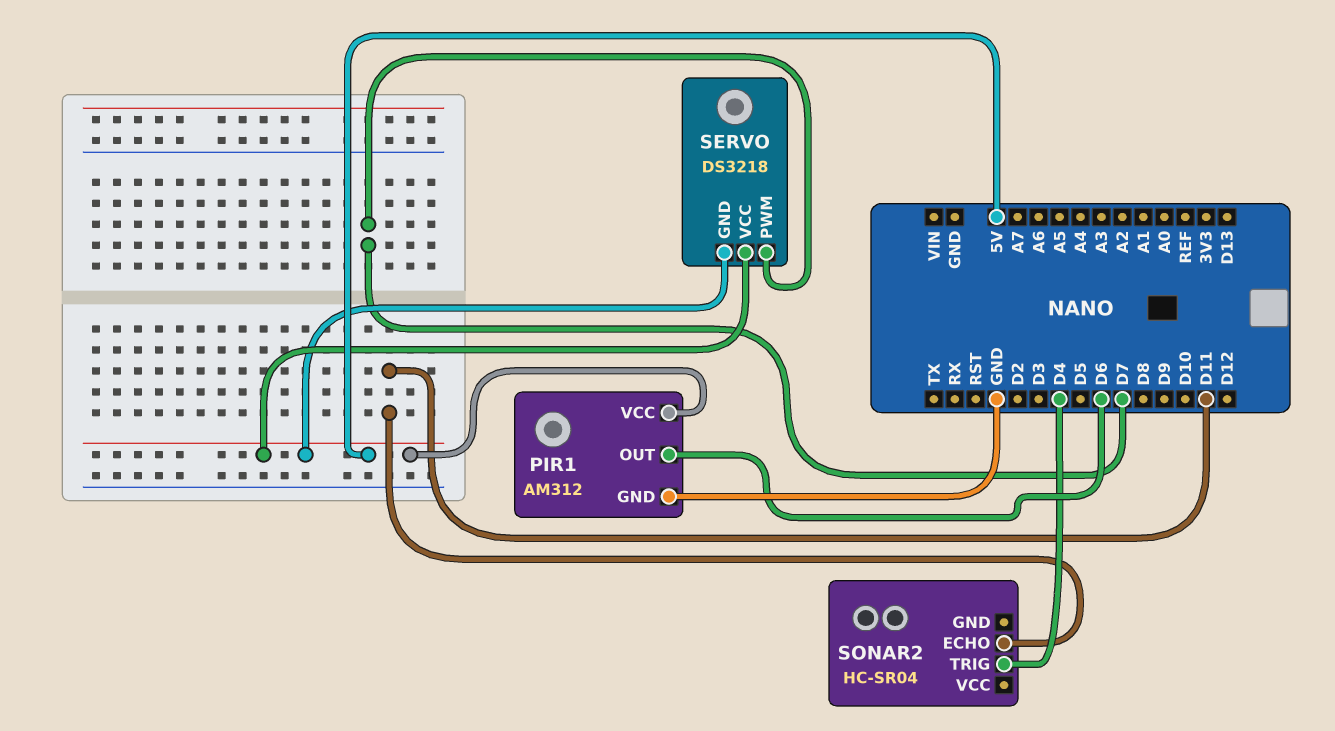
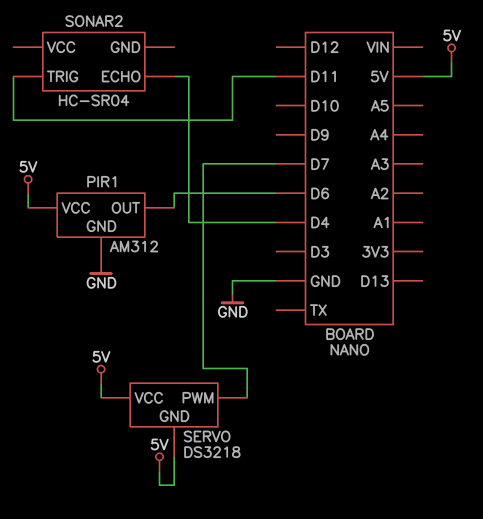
SONAR2 pin ECHO: D11 -> D4
SONAR2 pin TRIG: D4 -> D11

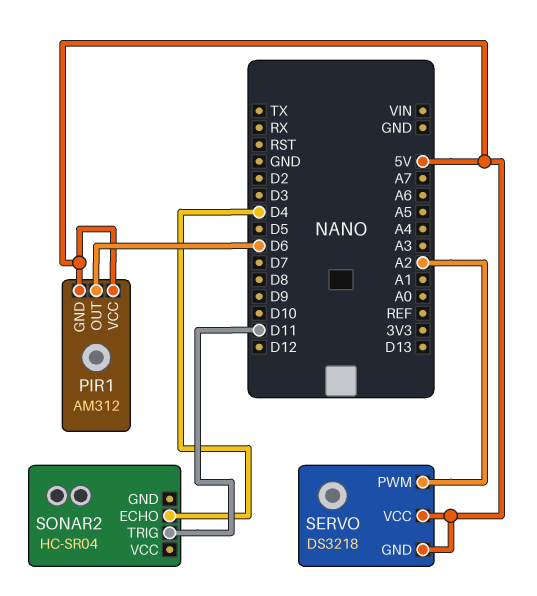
PIR1 pin GND: GND -> 5V
SERVO pin PWM: D7 -> A2

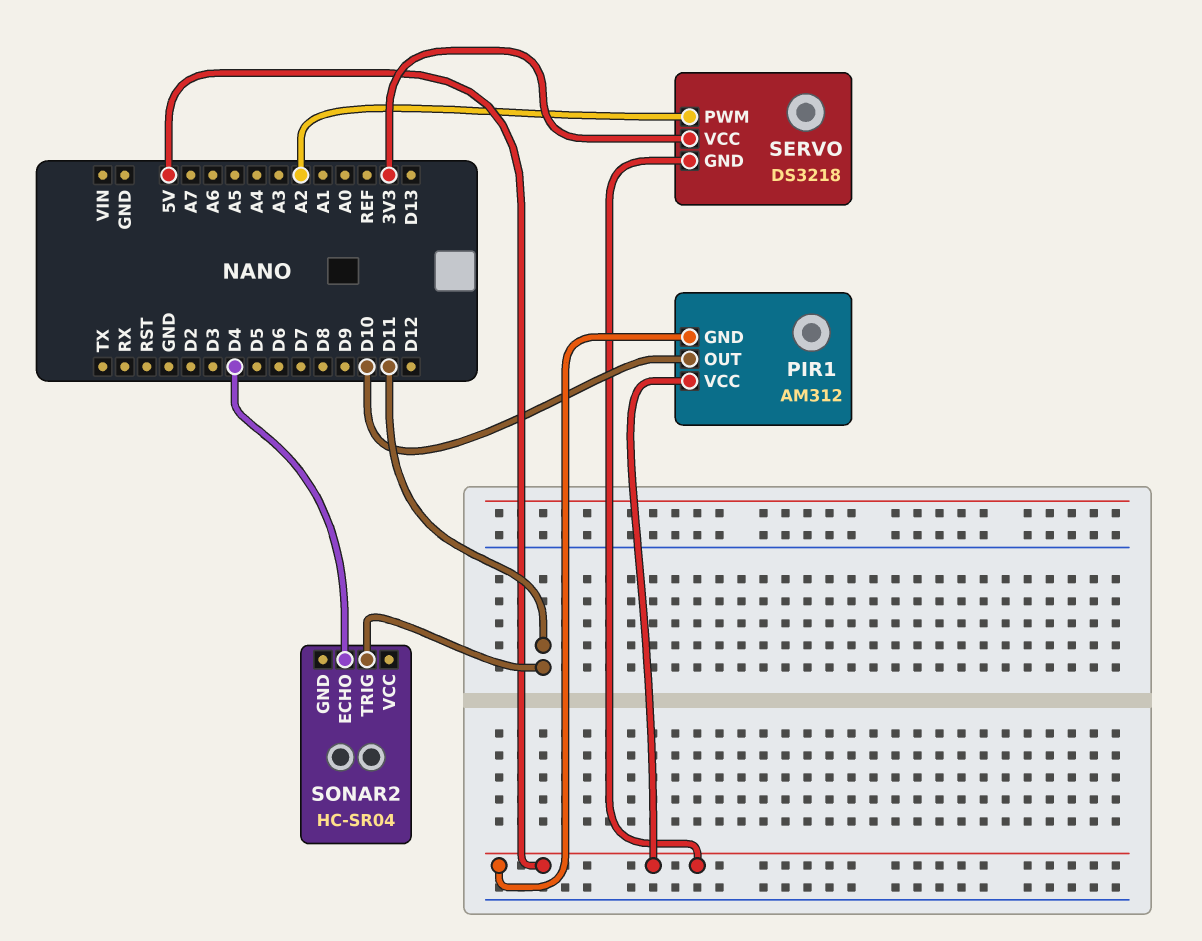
PIR1 pin OUT: D6 -> D10
SERVO pin VCC: 5V -> 3V3

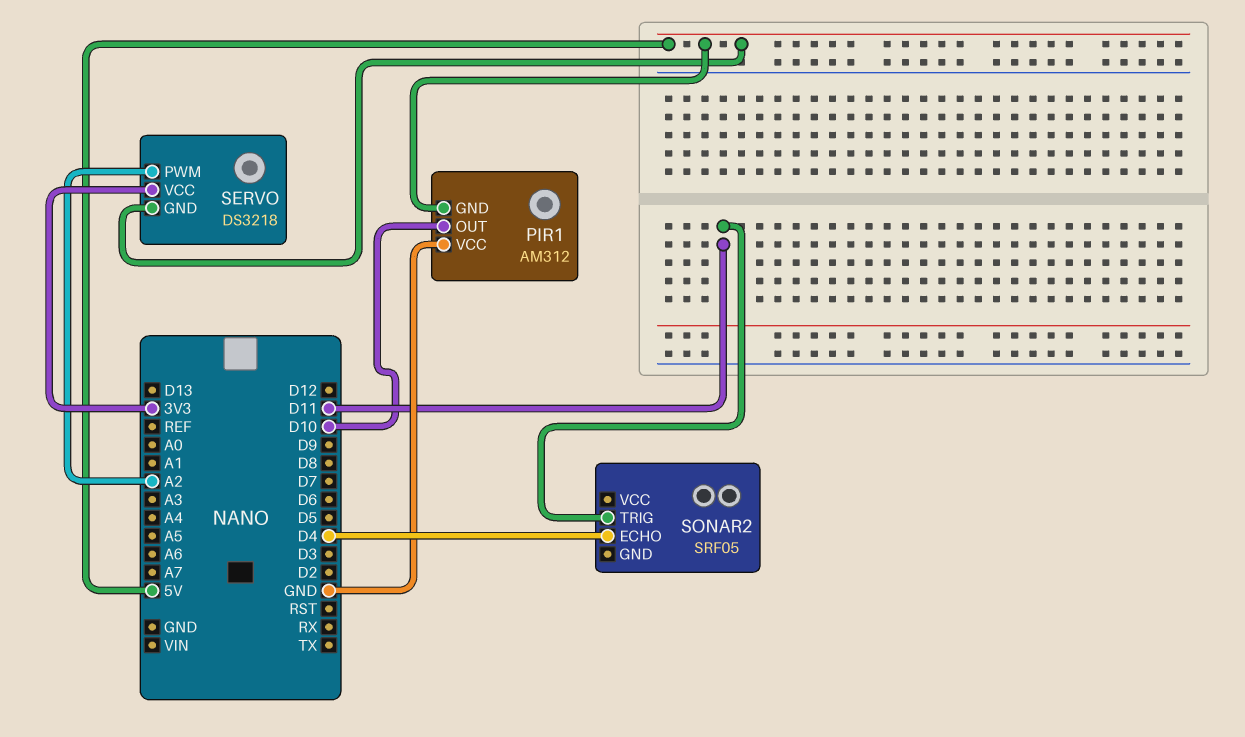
PIR1 pin VCC: 5V -> GND
SONAR2: HC-SR04 -> SRF05

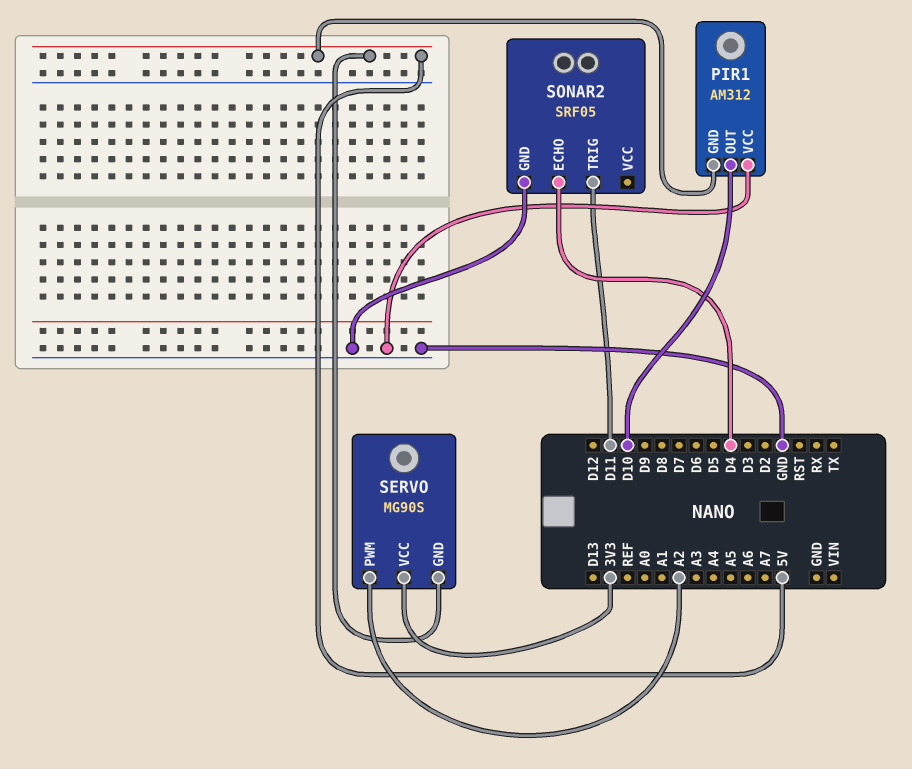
SERVO: DS3218 -> MG90S
SONAR2 pin GND: none -> GND

